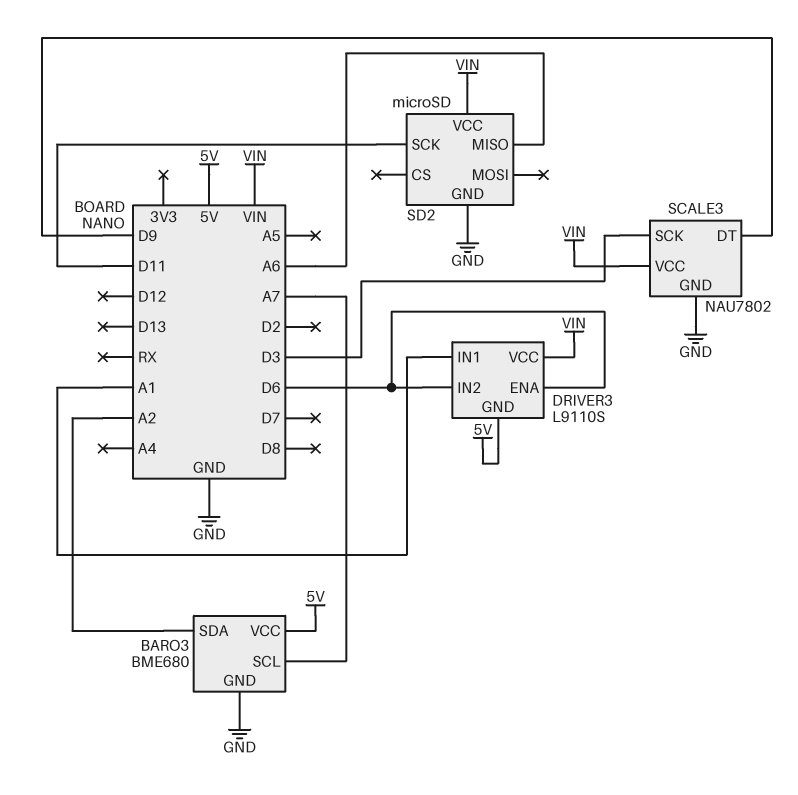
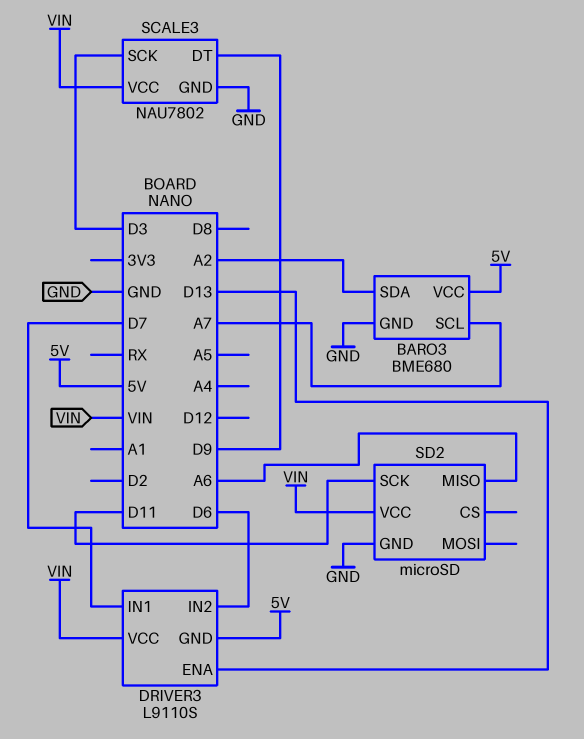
DRIVER3 pin ENA: D6 -> D13
DRIVER3 pin IN1: A1 -> D7

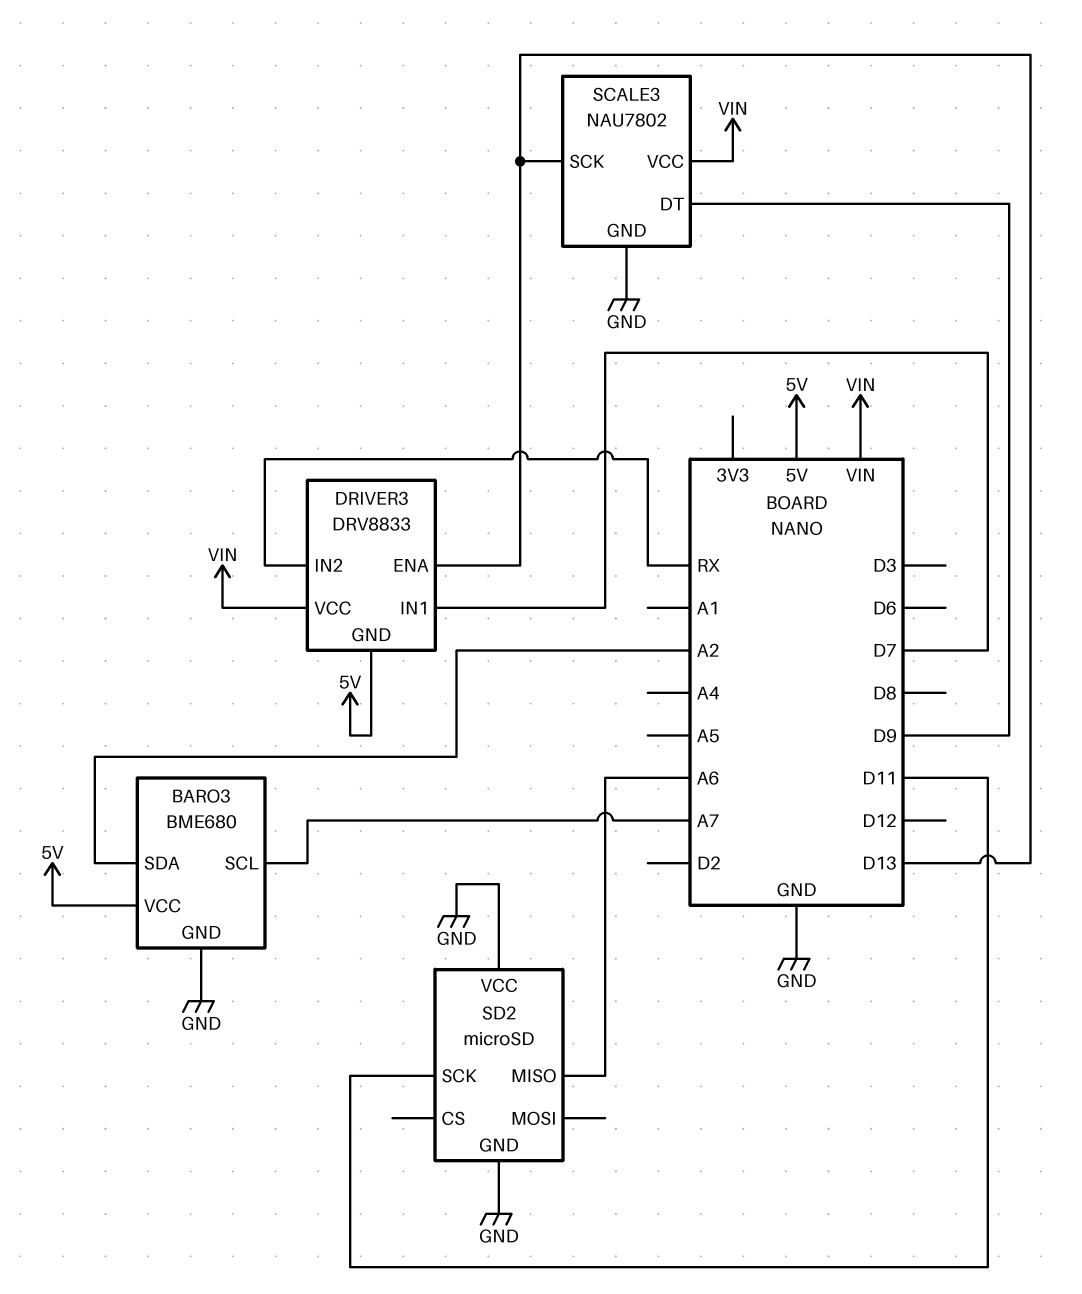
DRIVER3: L9110S -> DRV8833
DRIVER3 pin IN2: D6 -> RX
SCALE3 pin SCK: D3 -> D13
SD2 pin VCC: VIN -> GND

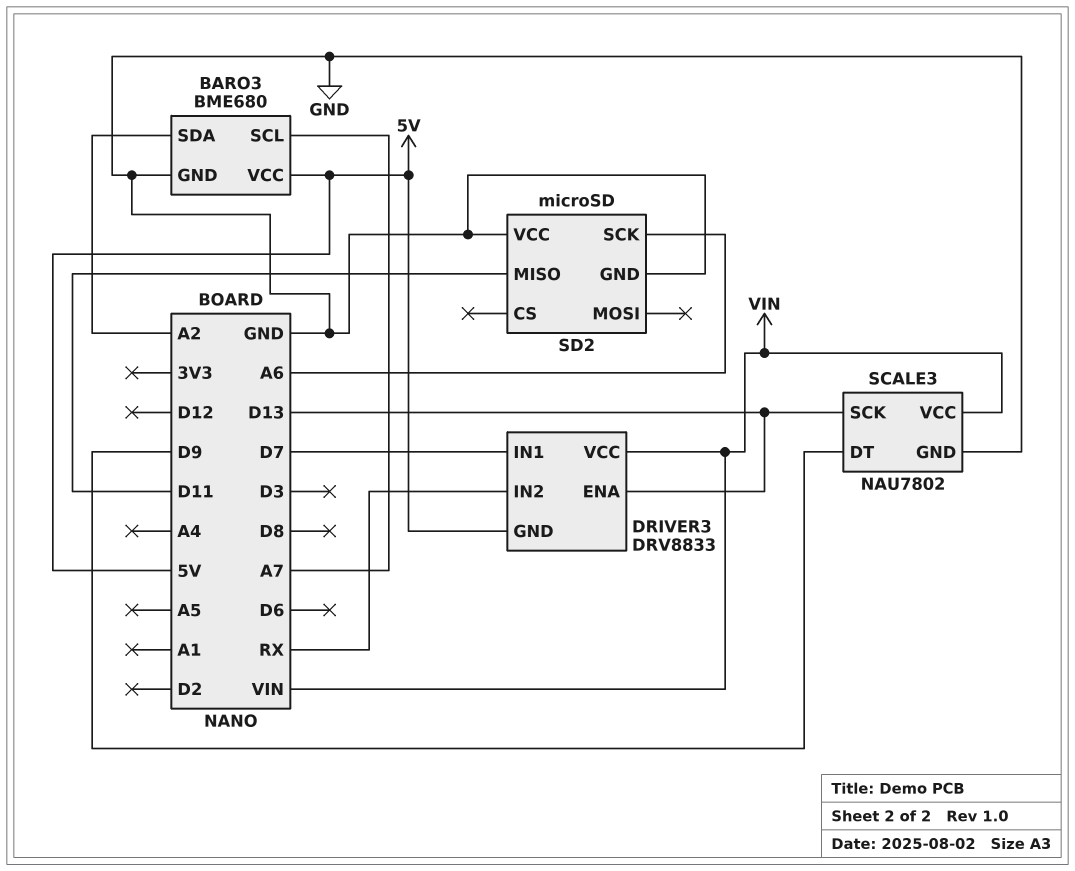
SD2 pin MISO: A6 -> D11
SD2 pin SCK: D11 -> A6

